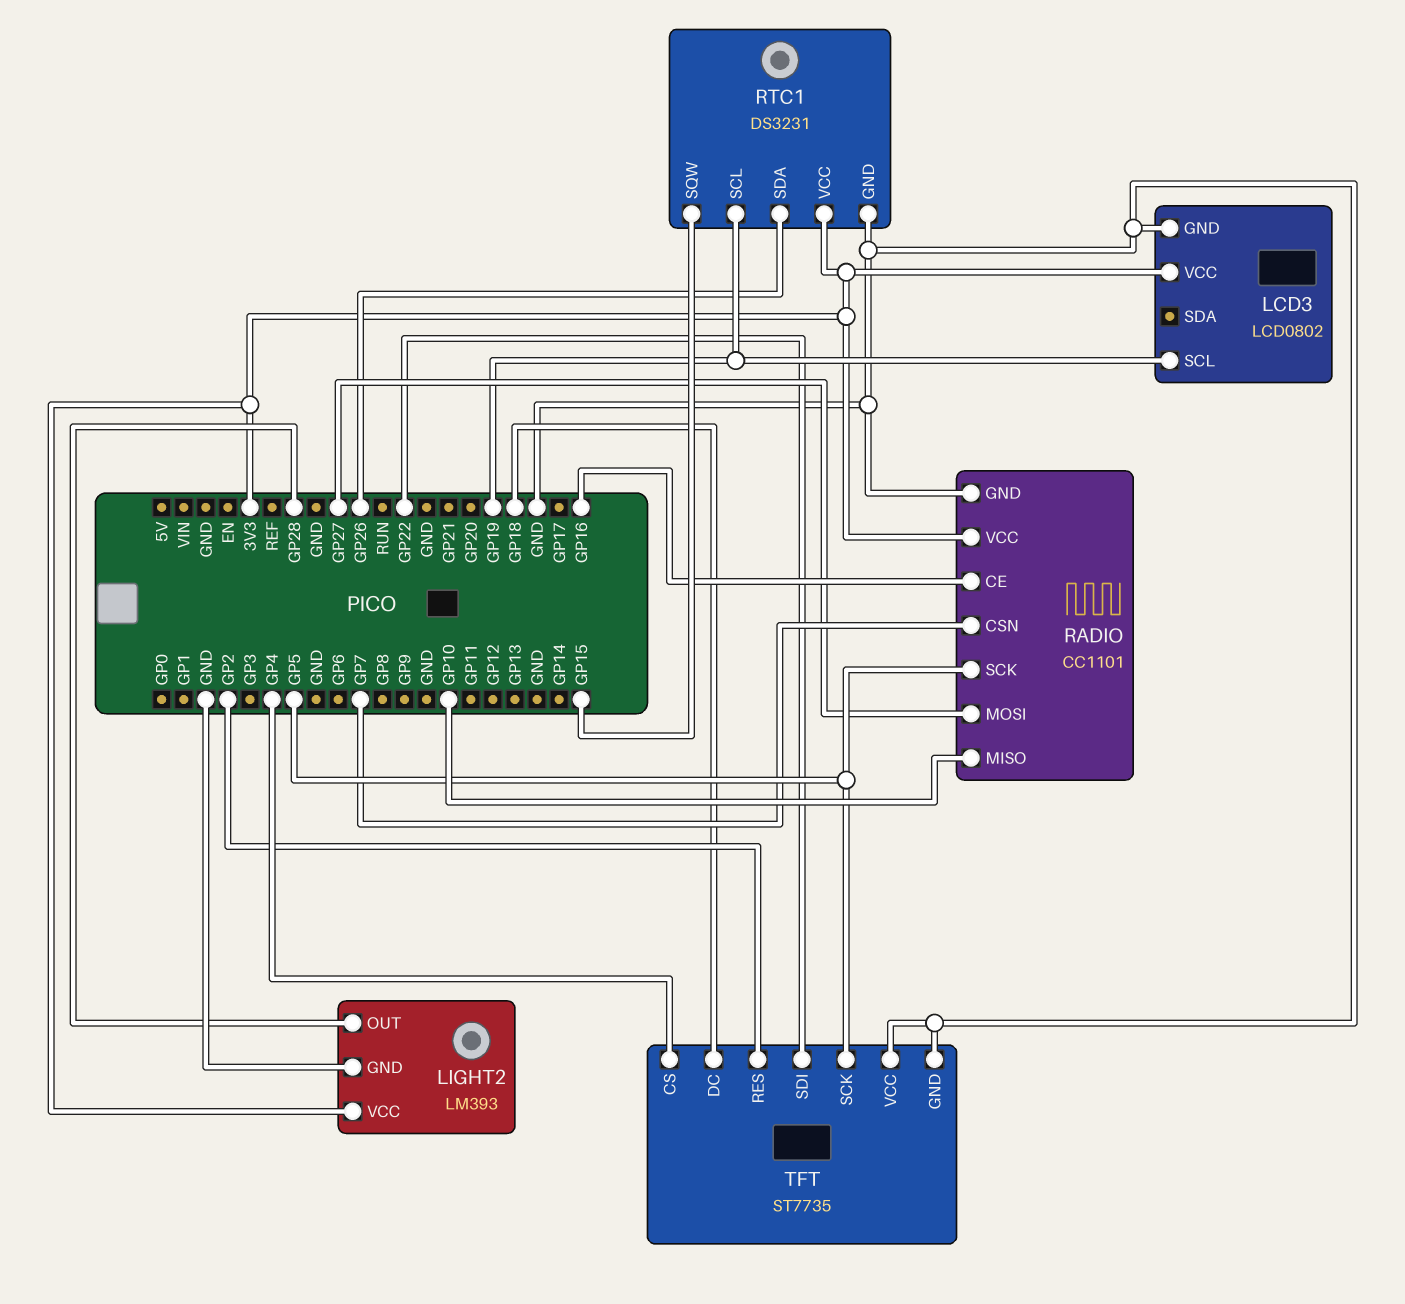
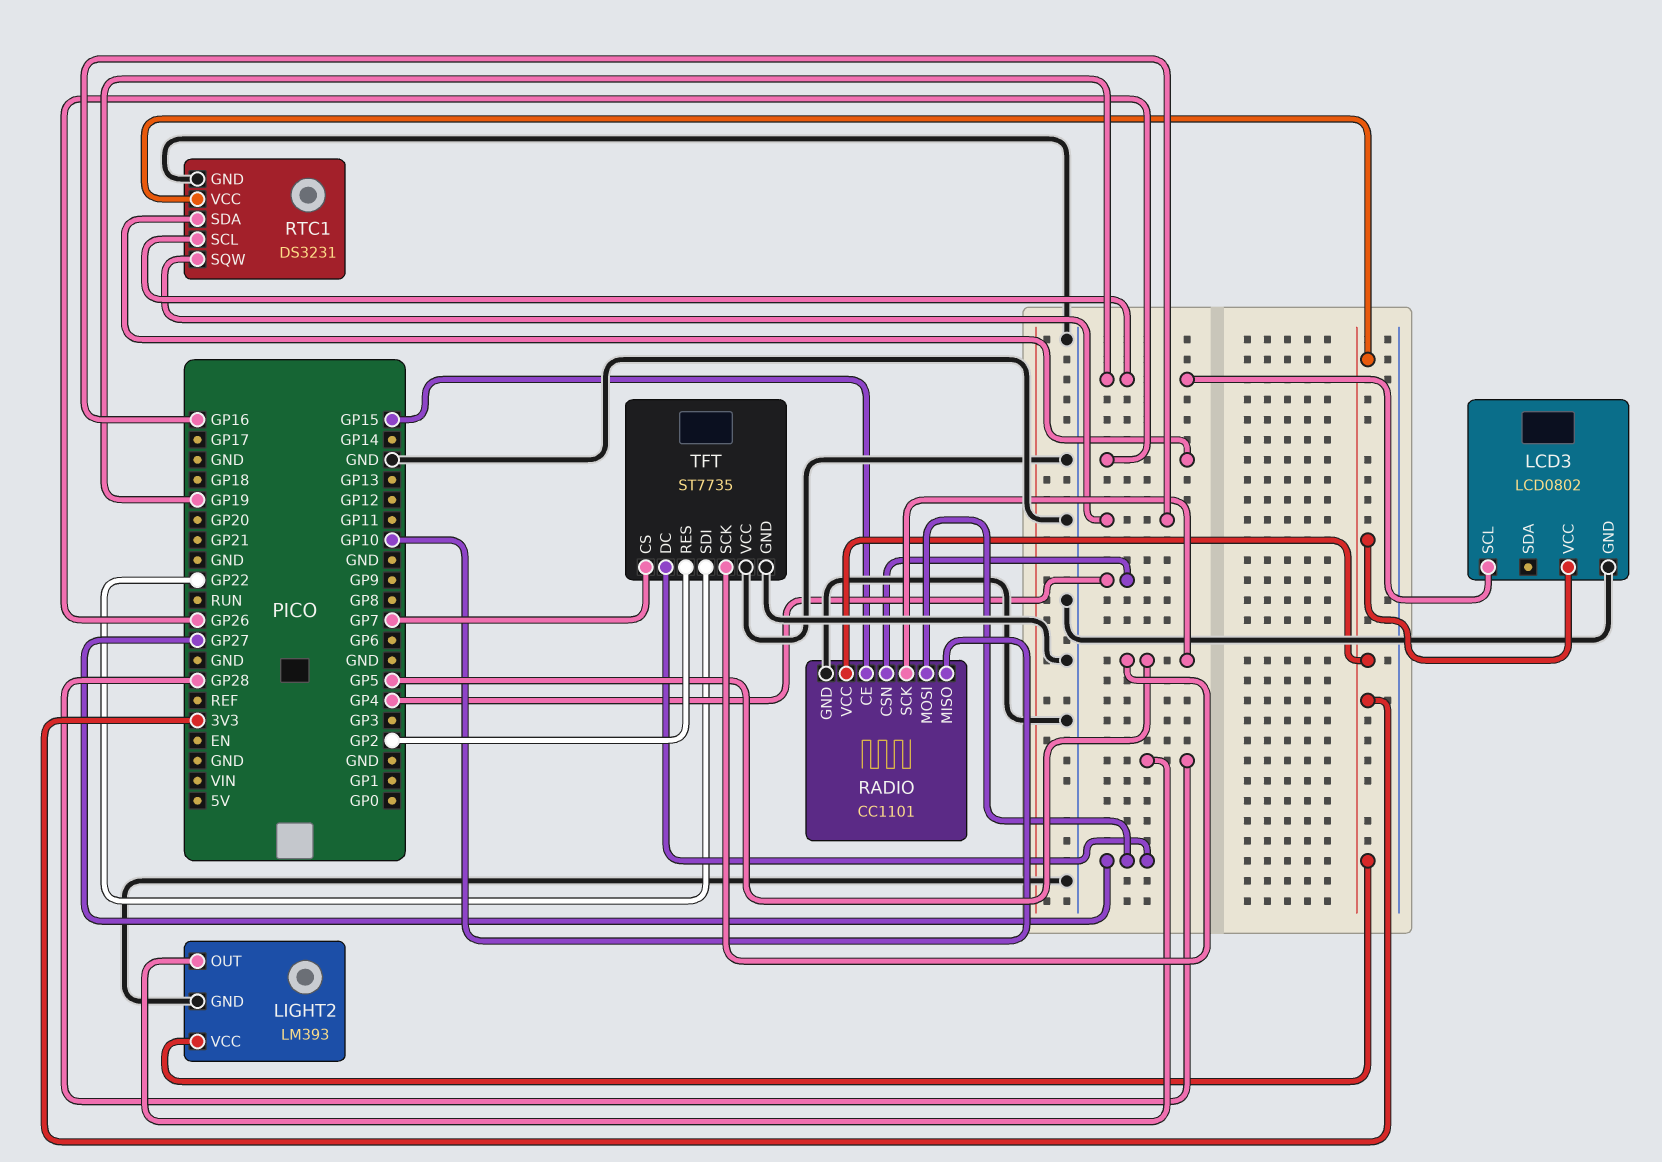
RADIO pin CE: GP16 -> GP15
RADIO pin CSN: GP7 -> GP4
RTC1 pin SQW: GP15 -> GP16
TFT pin CS: GP4 -> GP7
TFT pin DC: GP18 -> GP27

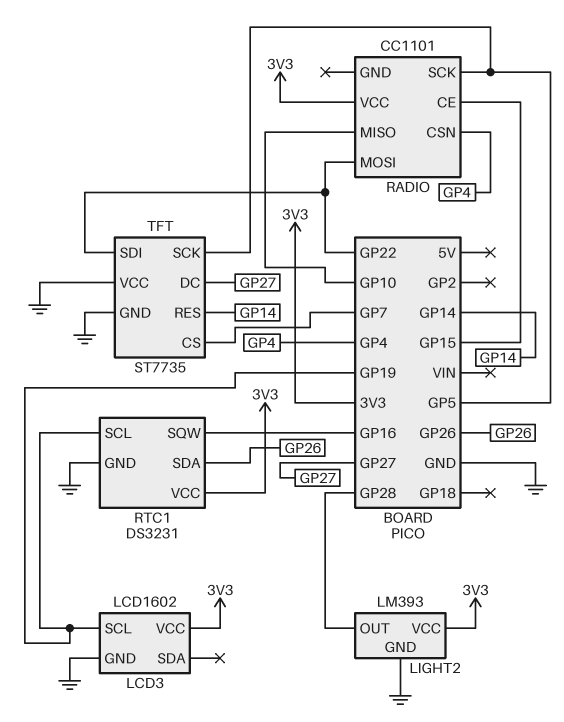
LCD3: LCD0802 -> LCD1602
RADIO pin GND: GND -> none
RADIO pin MOSI: GP27 -> GP22
TFT pin RES: GP2 -> GP14

